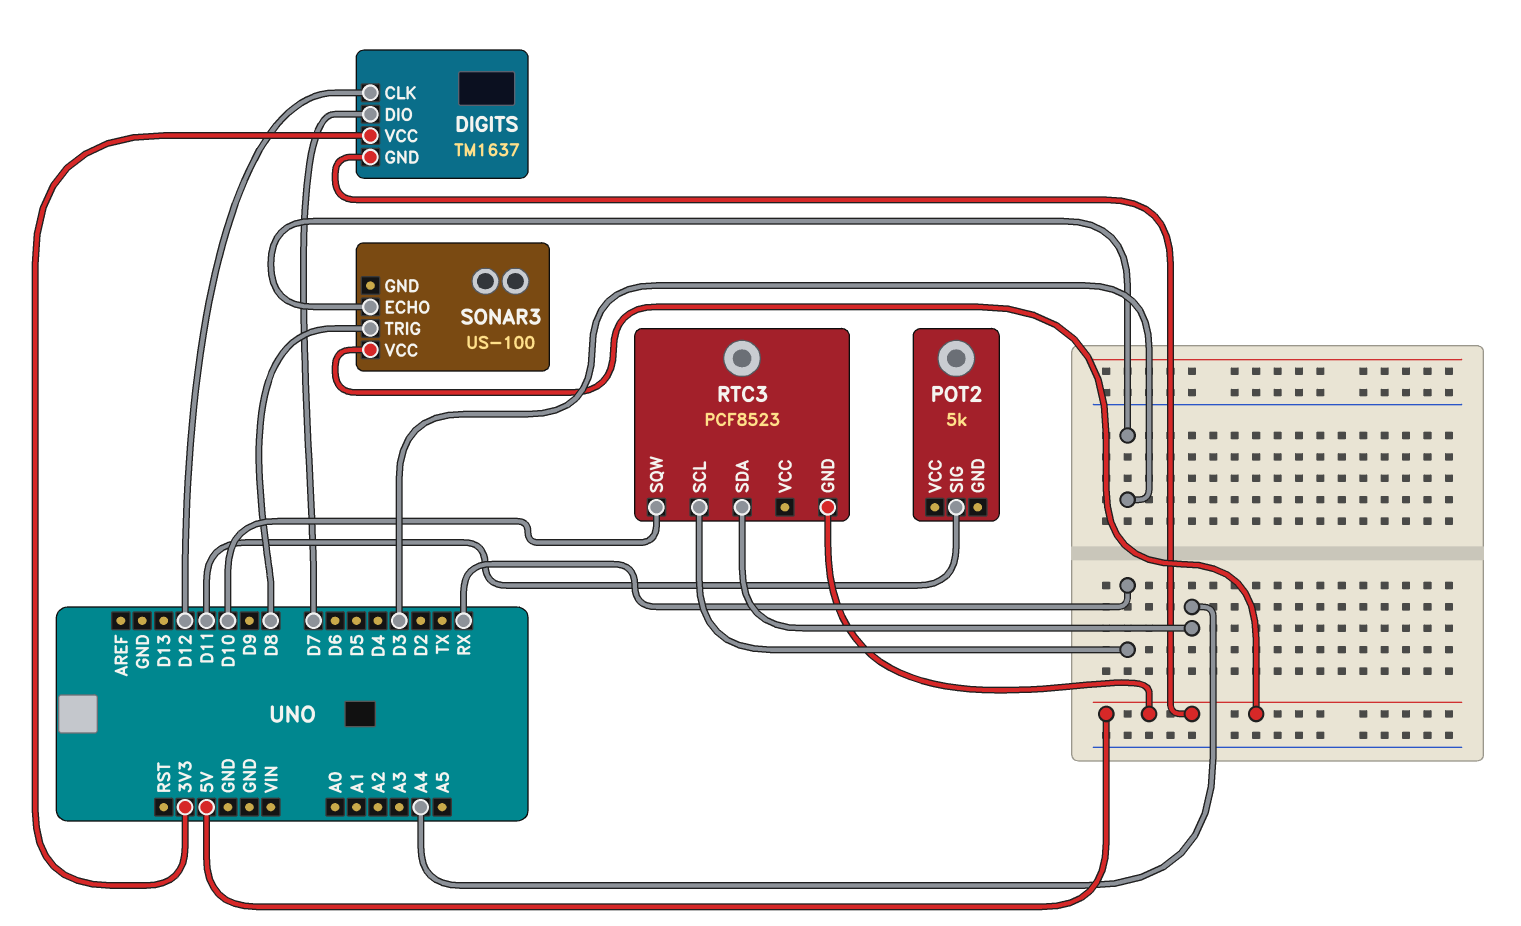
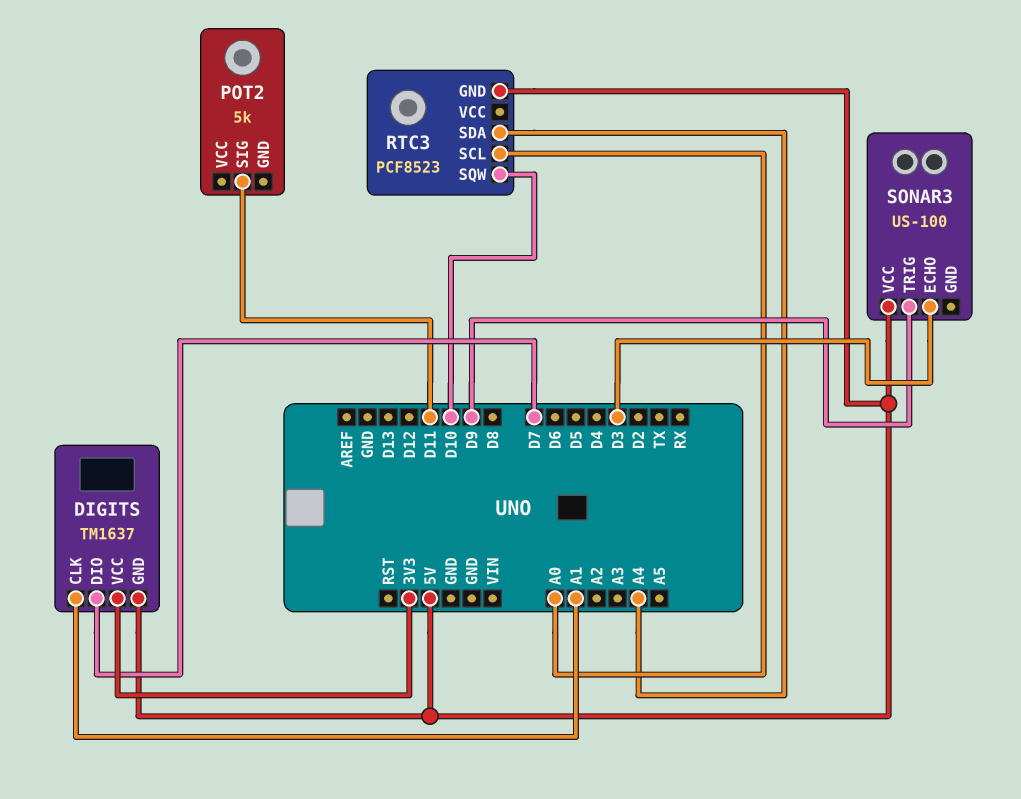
DIGITS pin CLK: D12 -> A1
RTC3 pin SCL: RX -> A0
SONAR3 pin TRIG: D8 -> D9

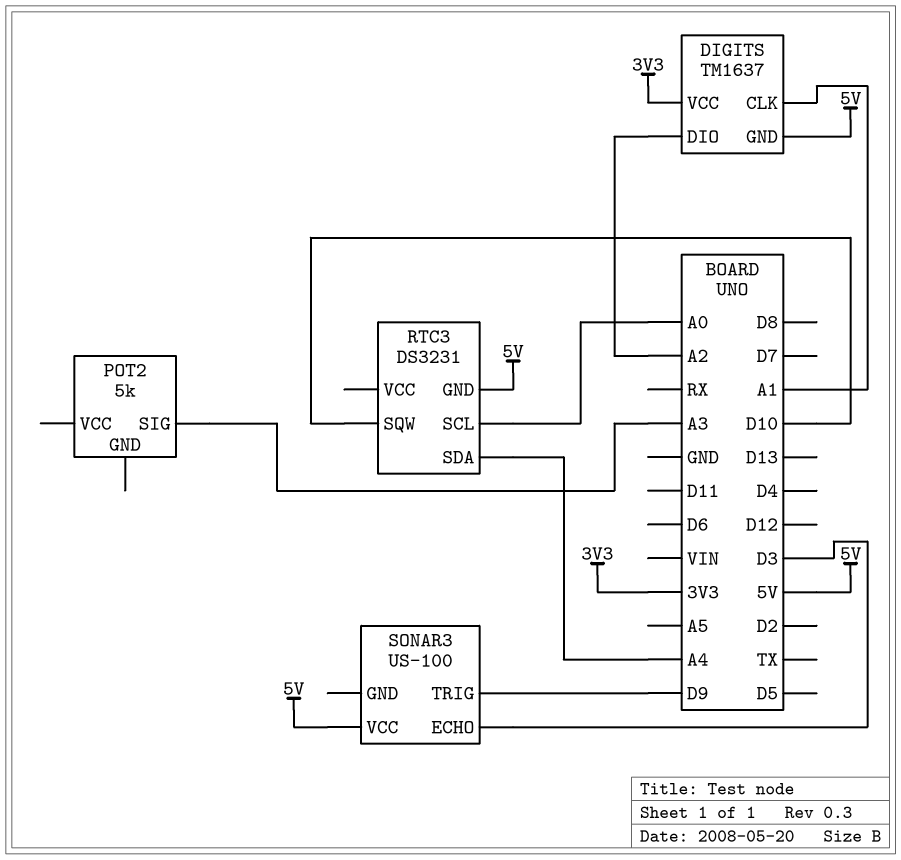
DIGITS pin DIO: D7 -> A2
POT2 pin SIG: D11 -> A3
RTC3: PCF8523 -> DS3231

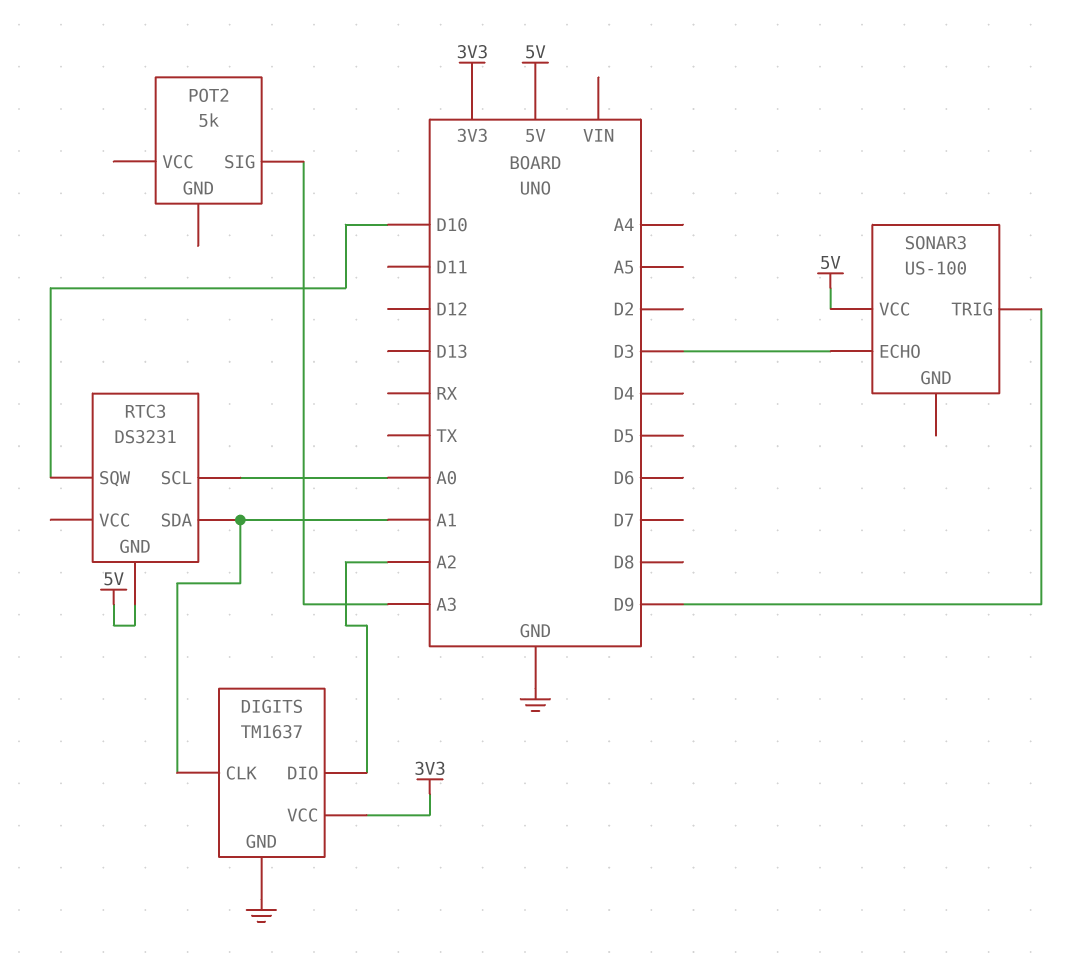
DIGITS pin GND: 5V -> GND
RTC3 pin SDA: A4 -> A1

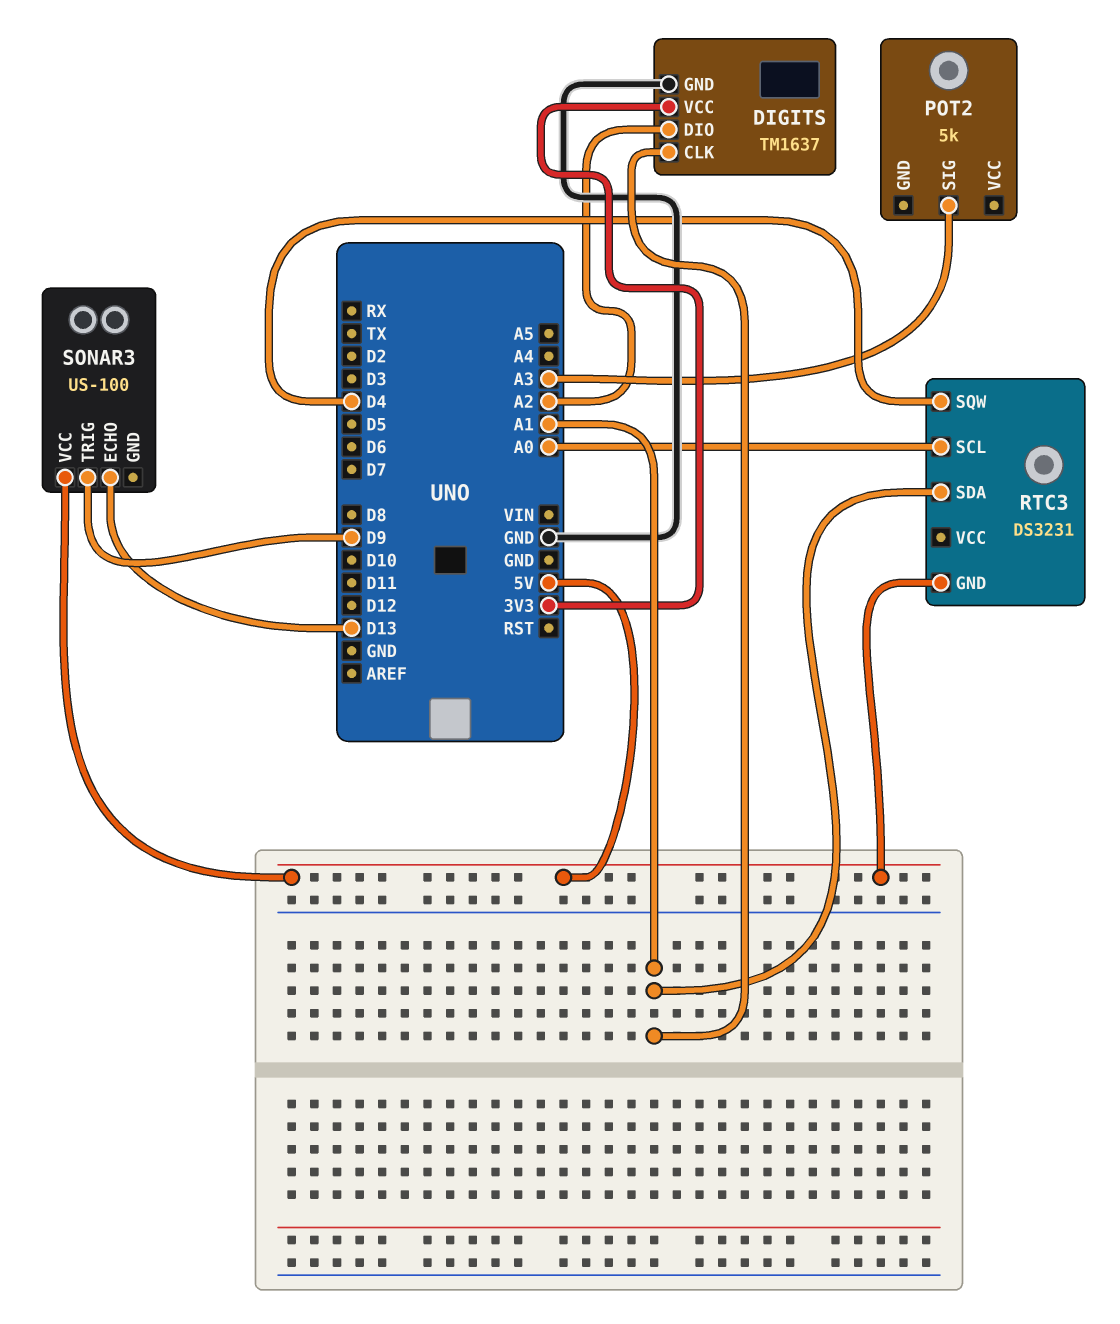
RTC3 pin SQW: D10 -> D4
SONAR3 pin ECHO: D3 -> D13

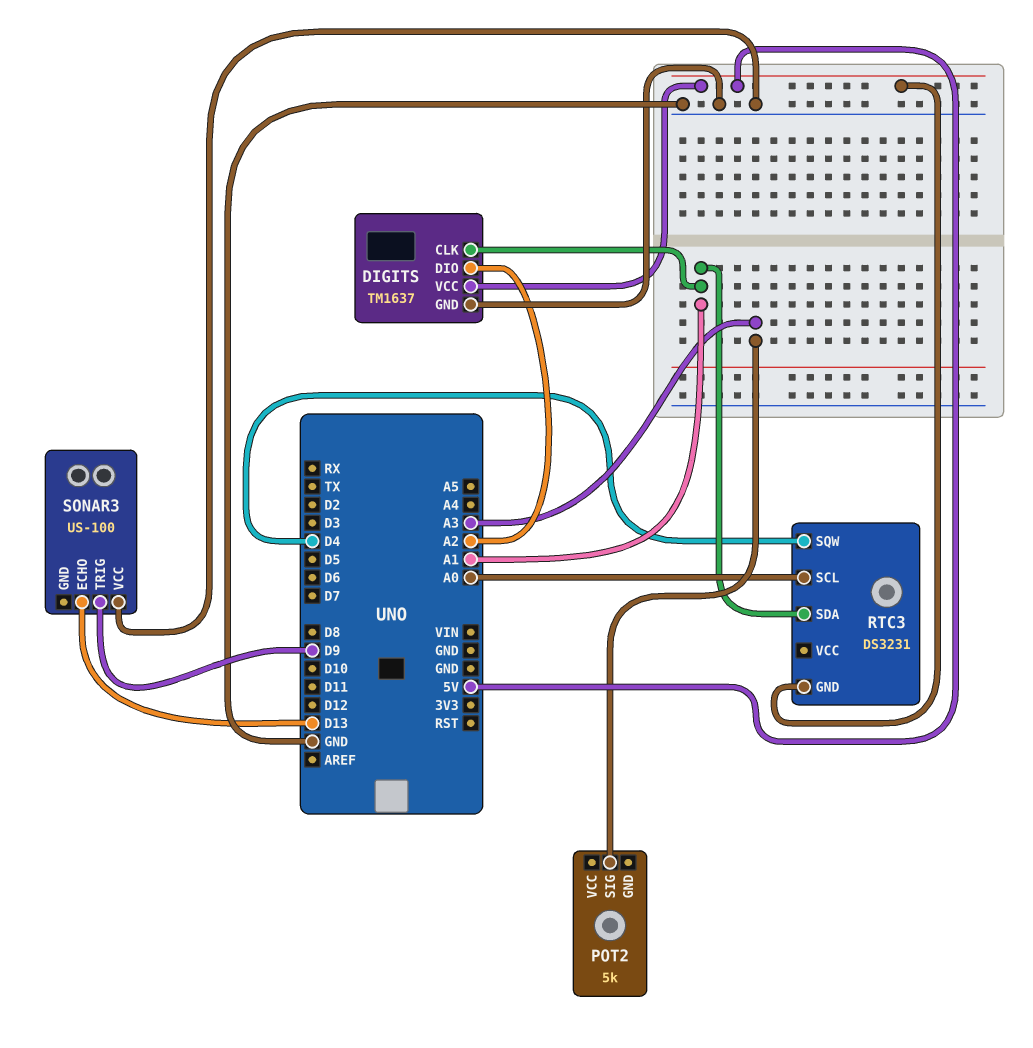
DIGITS pin VCC: 3V3 -> 5V
SONAR3 pin VCC: 5V -> GND

